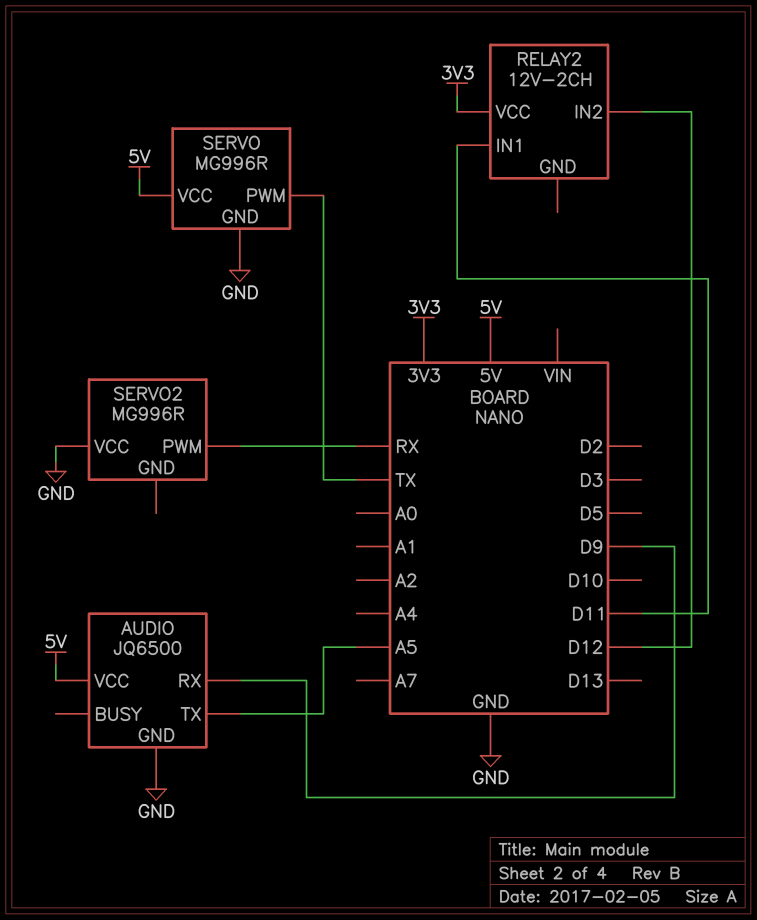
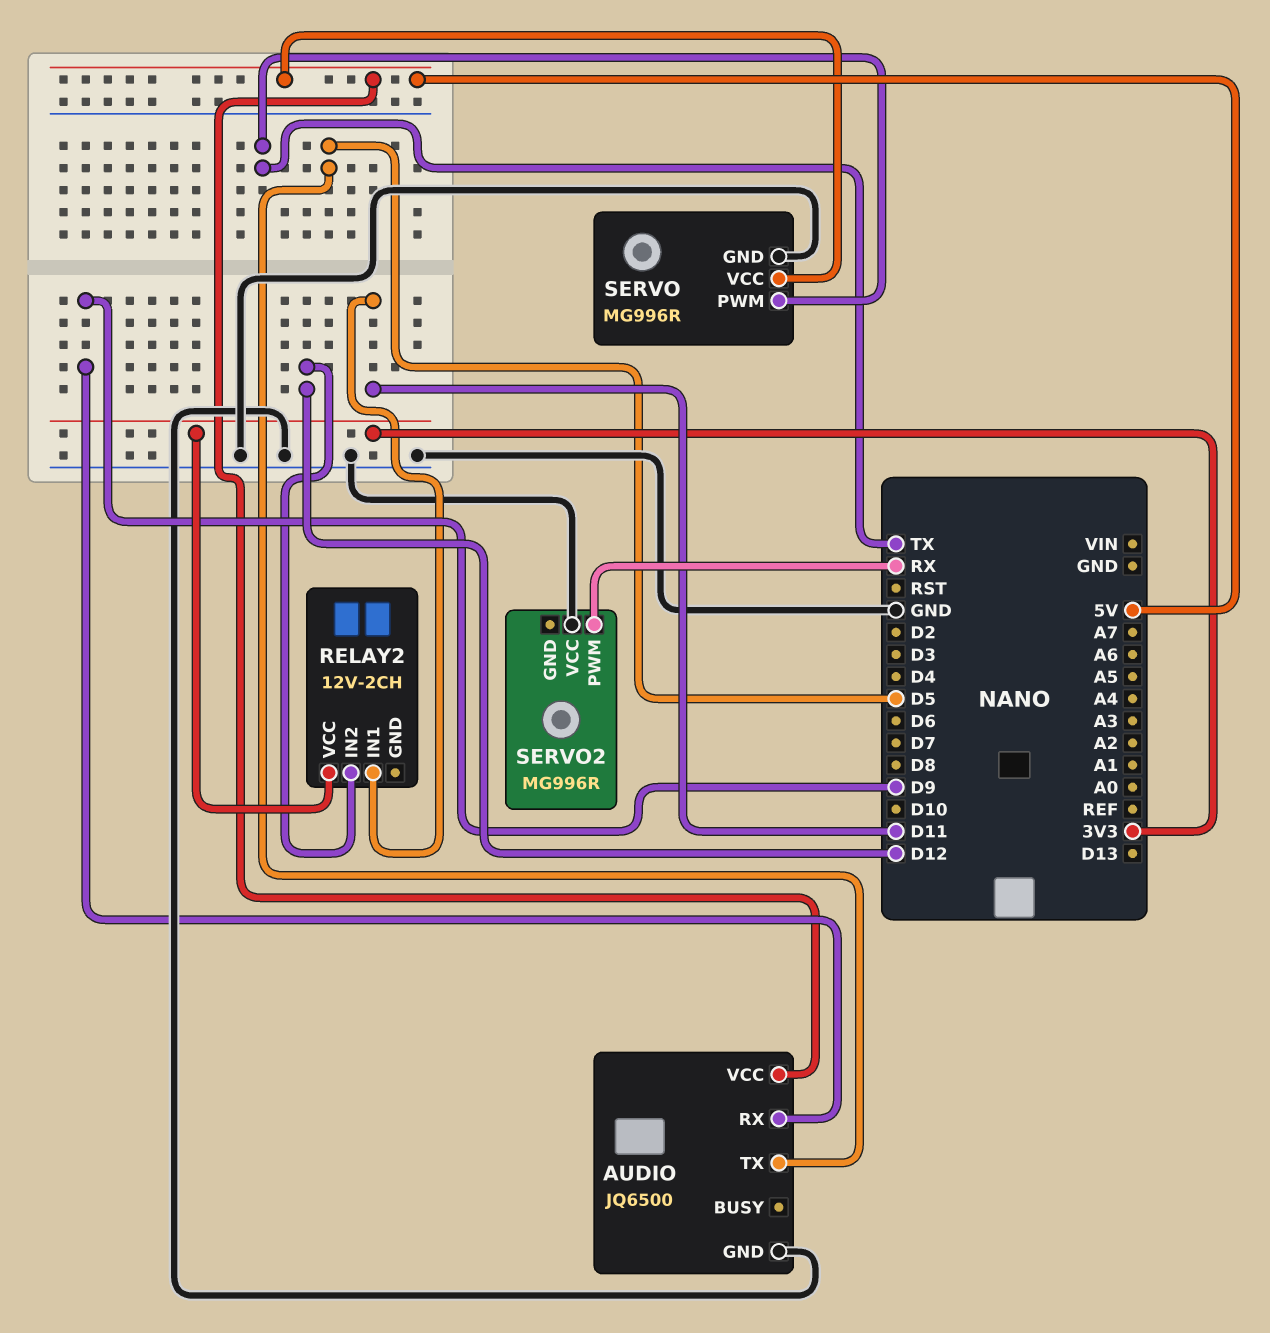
AUDIO pin TX: A5 -> D5

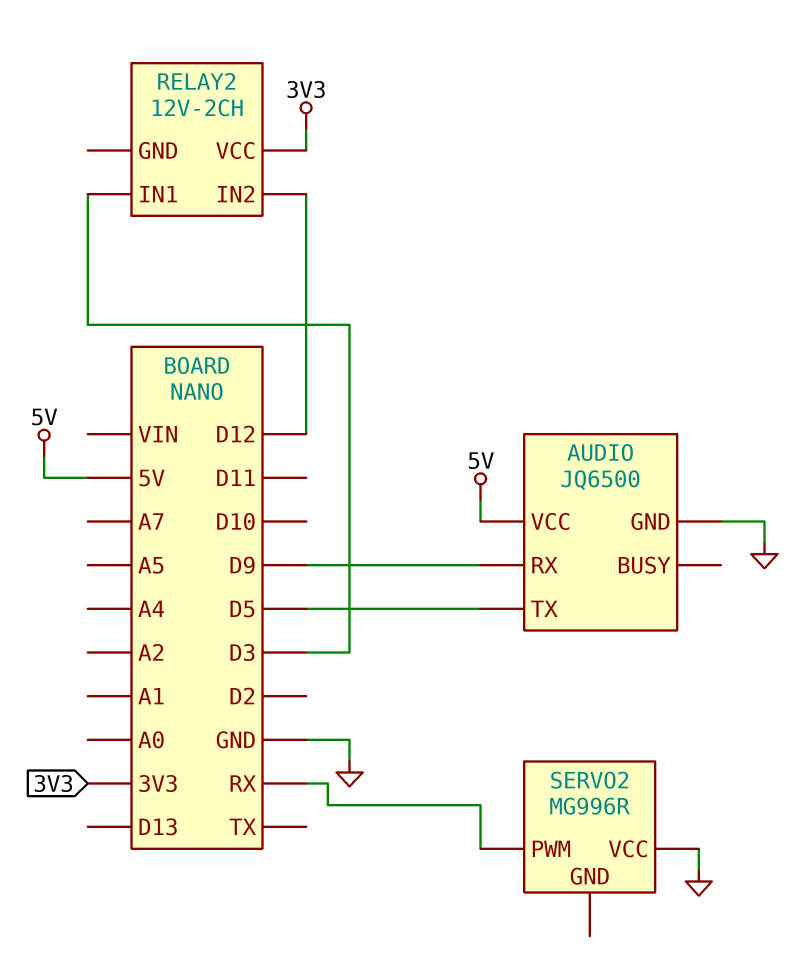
RELAY2 pin IN1: D11 -> D3
SERVO: MG996R -> none
SERVO pin GND: GND -> none
SERVO pin PWM: TX -> none
SERVO pin VCC: 5V -> none

